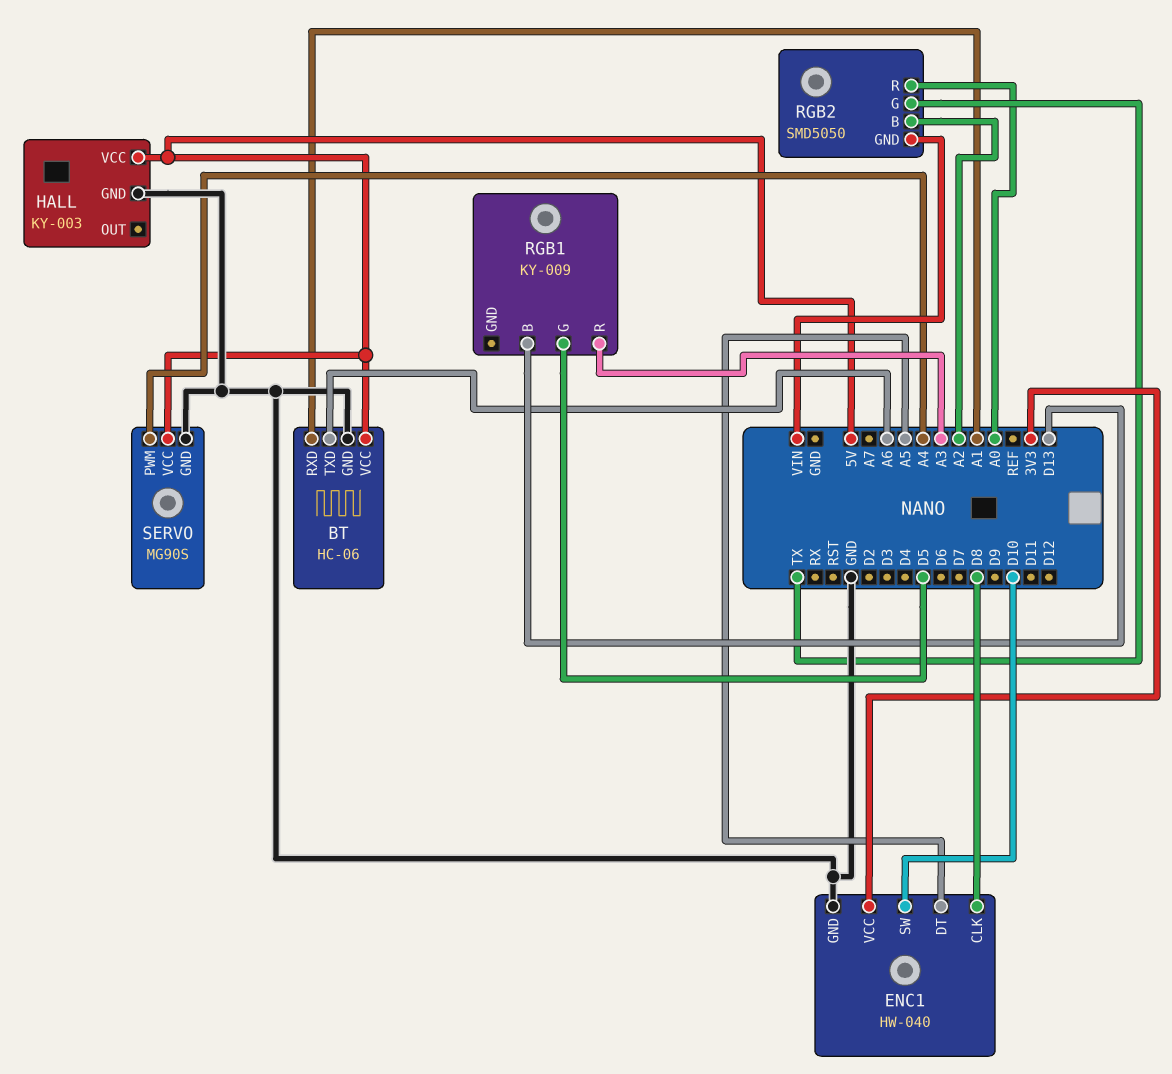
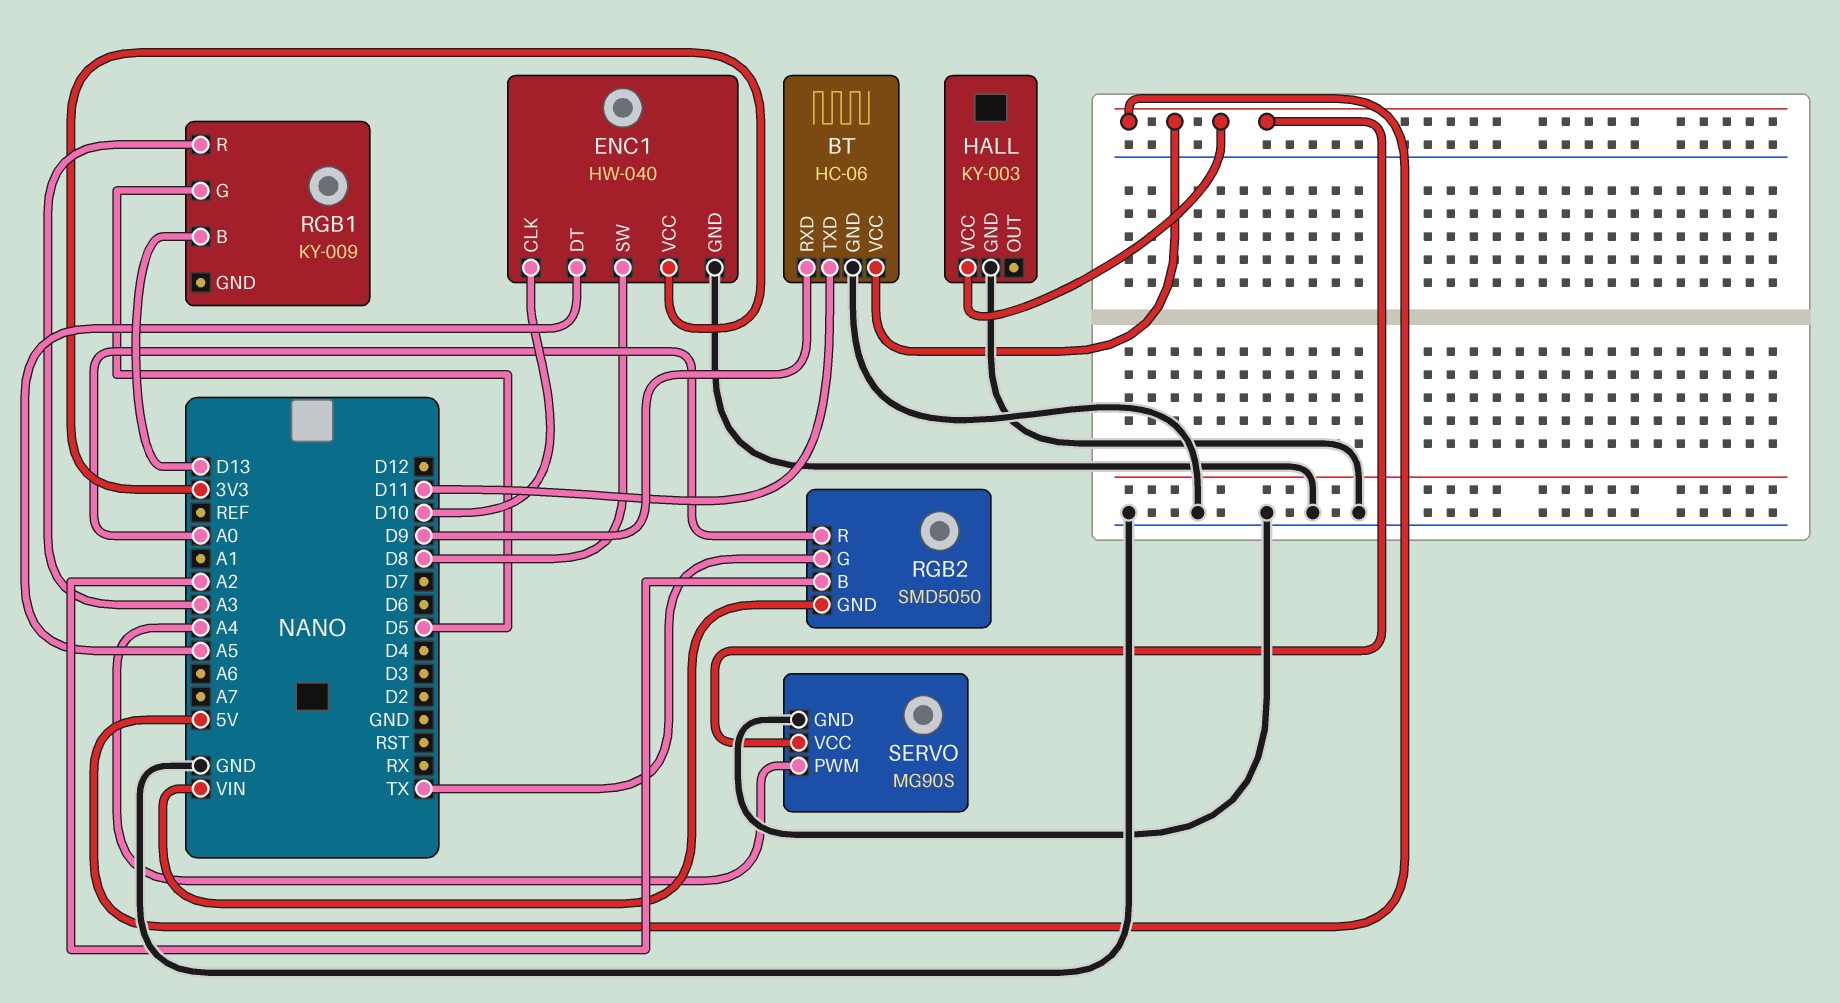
BT pin RXD: A1 -> D9
BT pin TXD: A6 -> D11
ENC1 pin CLK: D8 -> D10
ENC1 pin SW: D10 -> D8

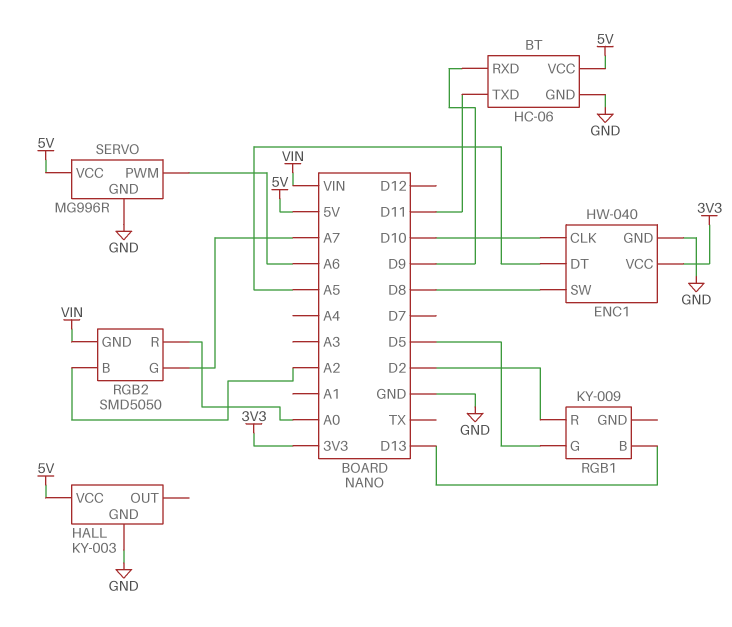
RGB1 pin R: A3 -> D2
RGB2 pin G: TX -> A7
SERVO: MG90S -> MG996R
SERVO pin PWM: A4 -> A6

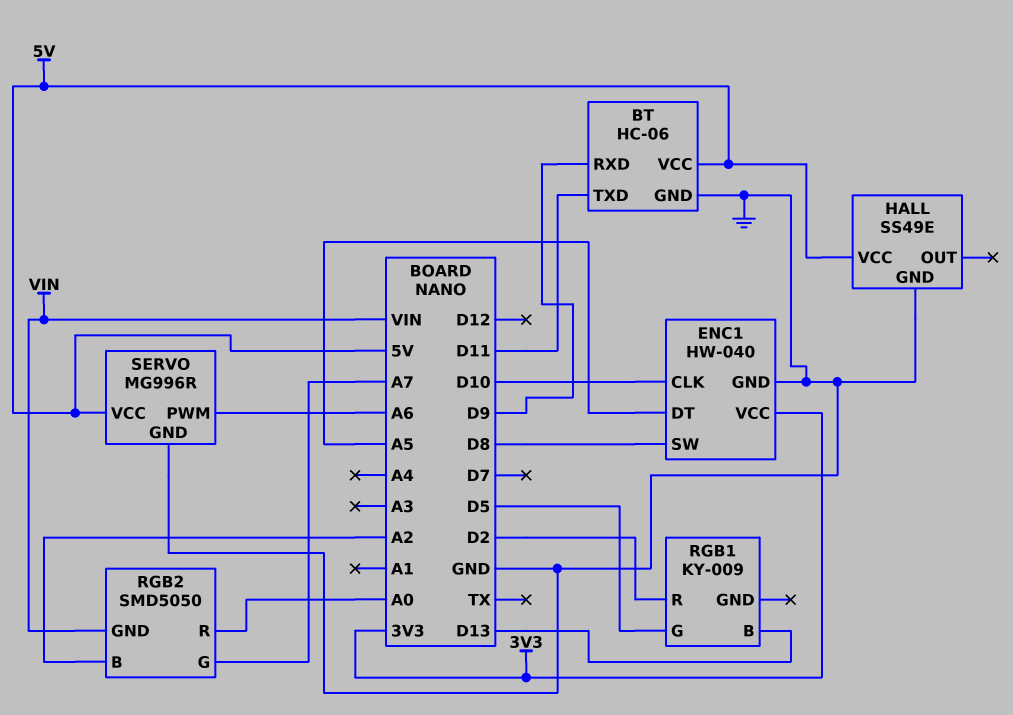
HALL: KY-003 -> SS49E

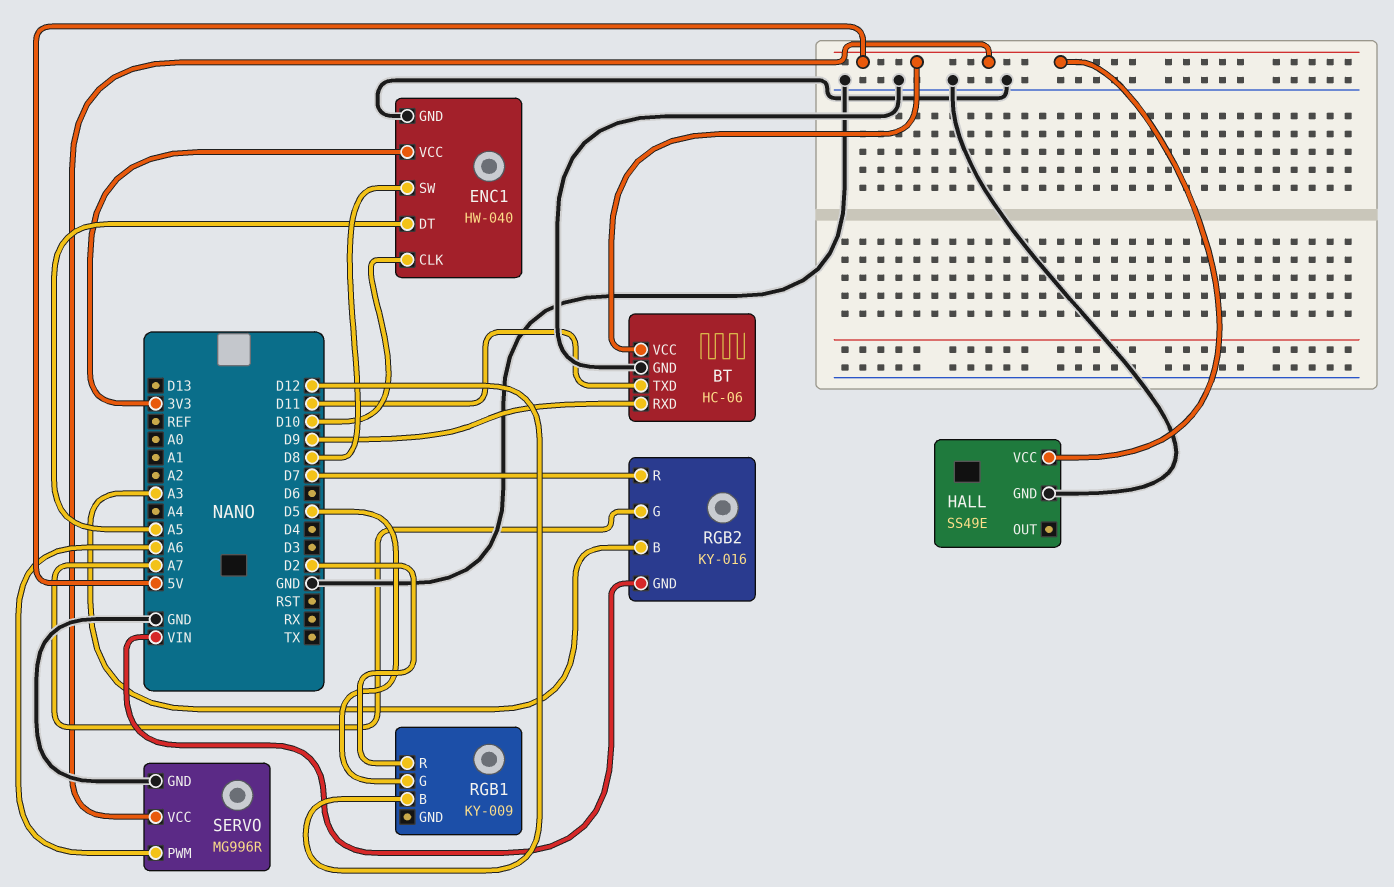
RGB1 pin B: D13 -> D12
RGB2: SMD5050 -> KY-016
RGB2 pin B: A2 -> A3
RGB2 pin R: A0 -> D7

